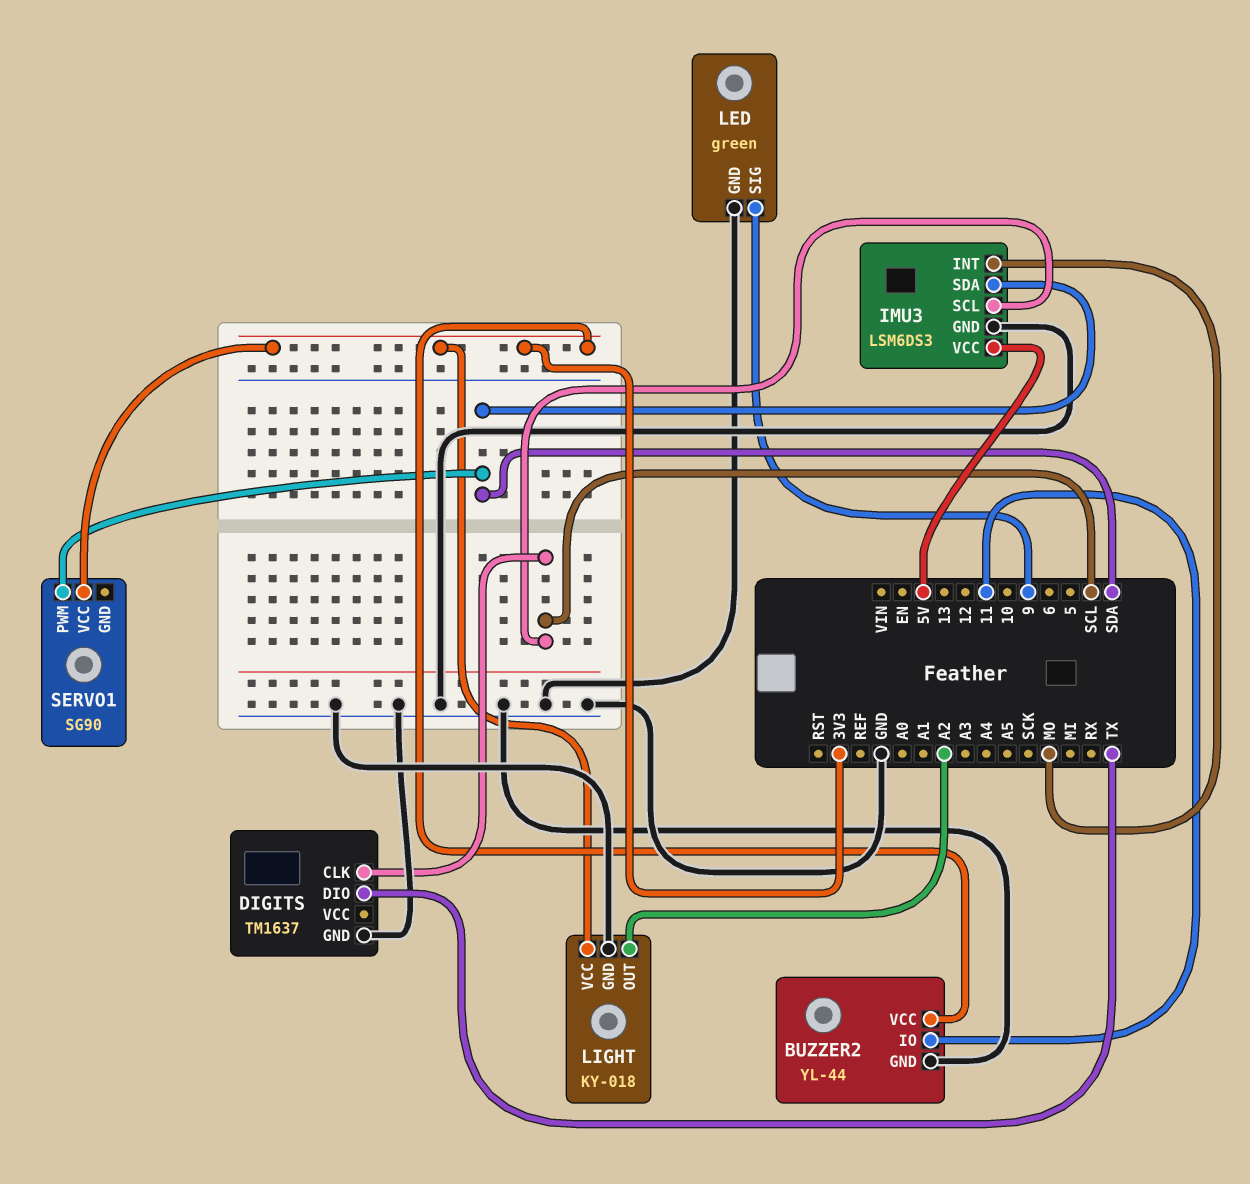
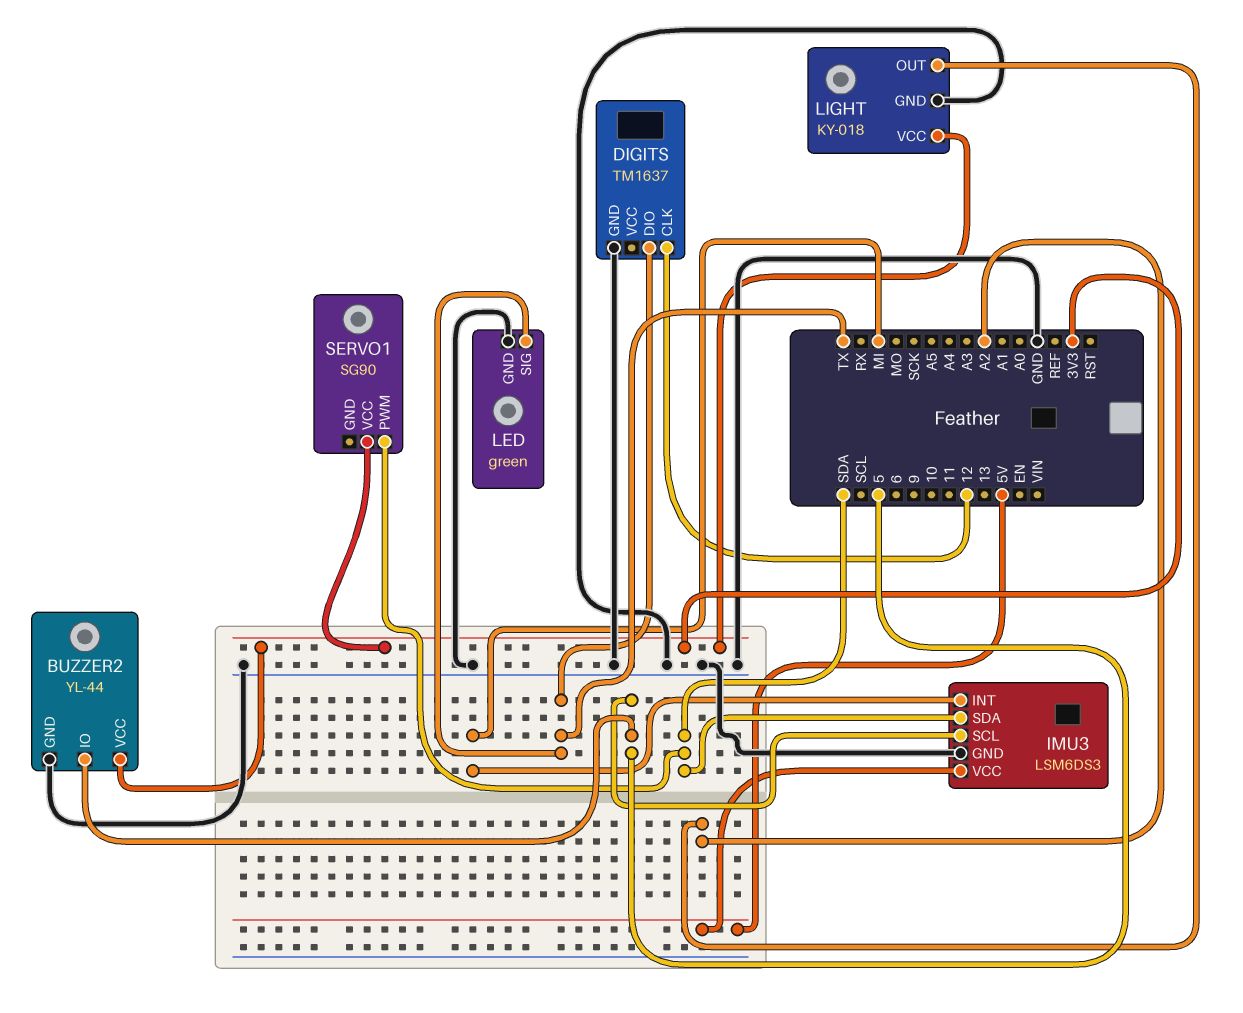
BUZZER2 pin IO: 11 -> 5
DIGITS pin CLK: SCL -> 12
IMU3 pin INT: MO -> MI
IMU3 pin SCL: SCL -> 5
LED pin SIG: 9 -> TX

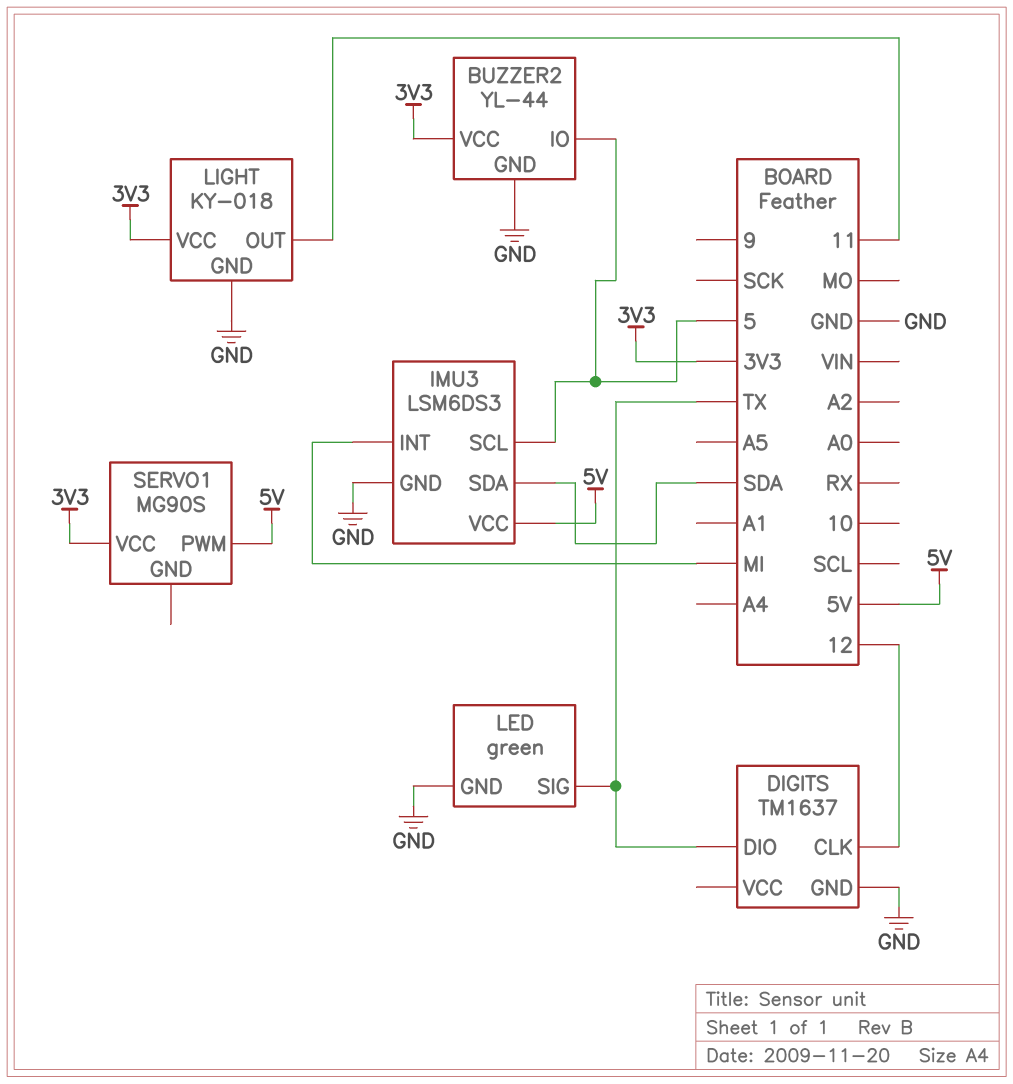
LIGHT pin OUT: A2 -> 11
SERVO1: SG90 -> MG90S
SERVO1 pin PWM: SDA -> 5V

